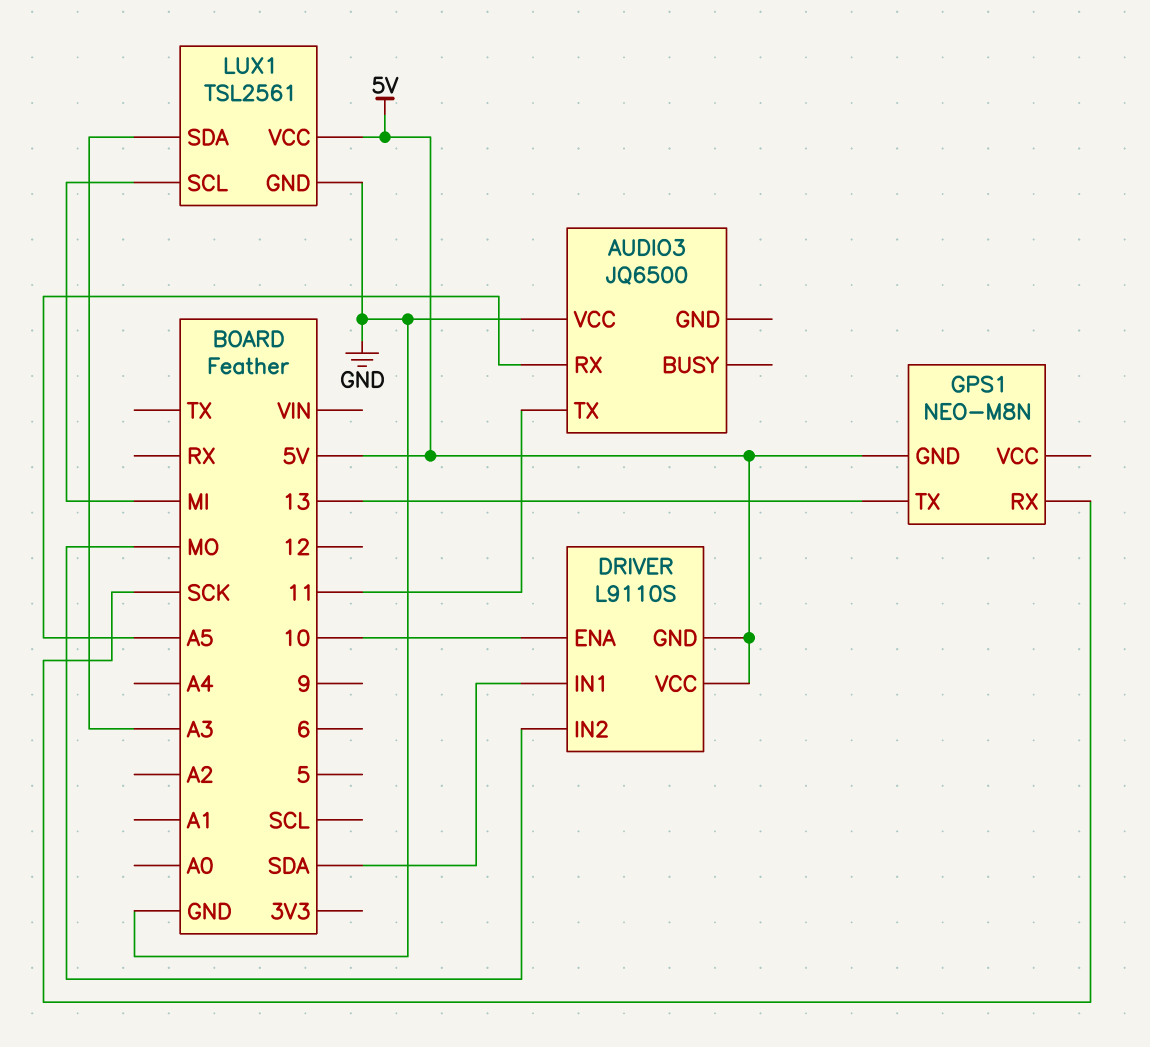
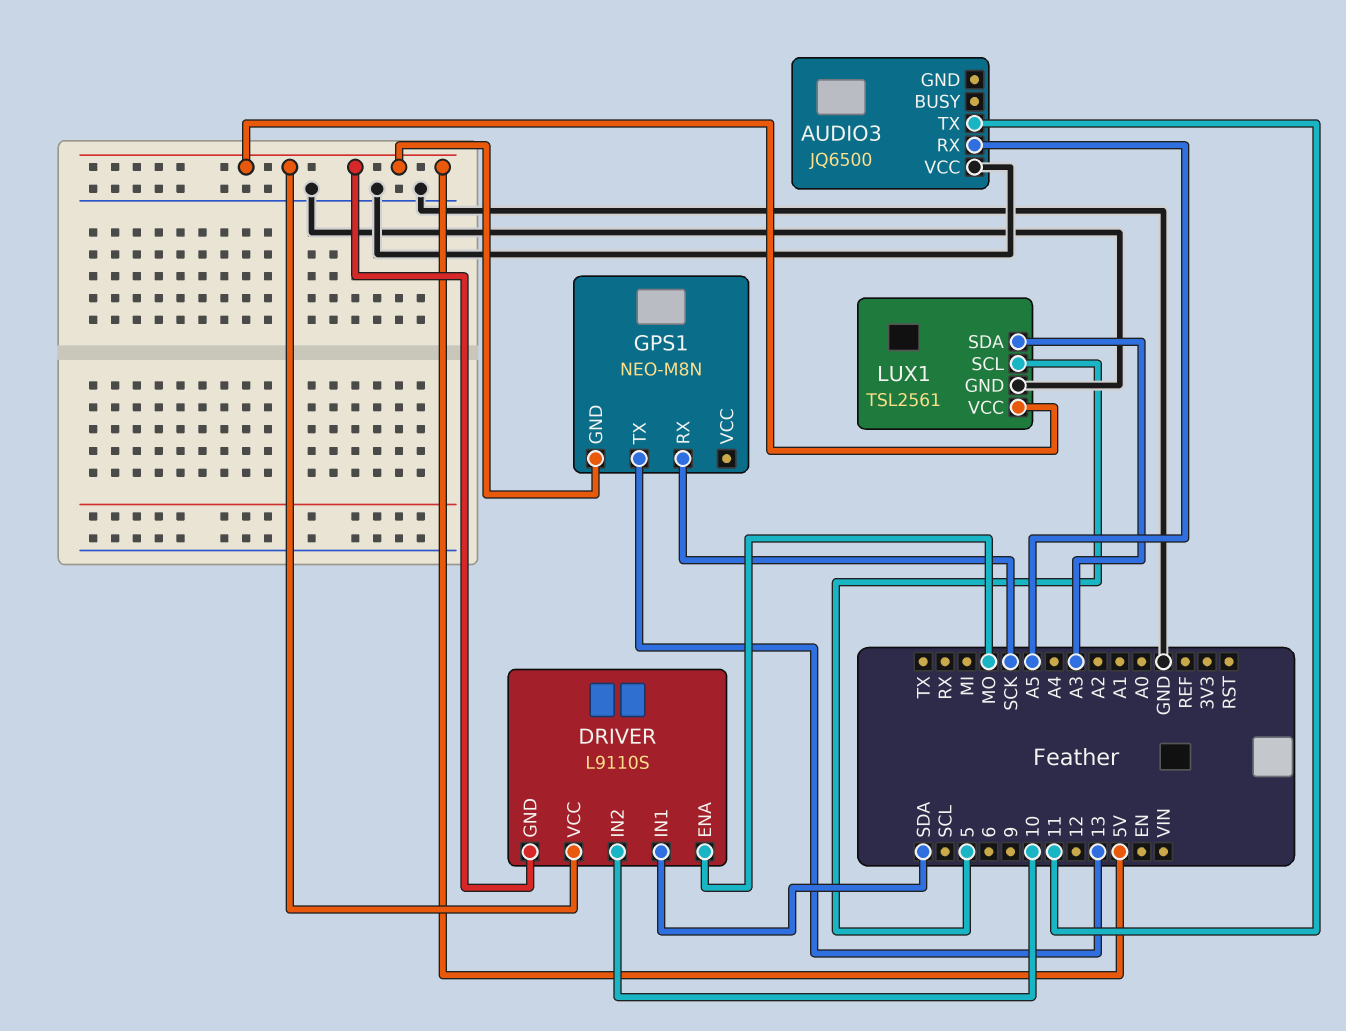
DRIVER pin ENA: 10 -> MO
DRIVER pin IN2: MO -> 10
LUX1 pin SCL: MI -> 5

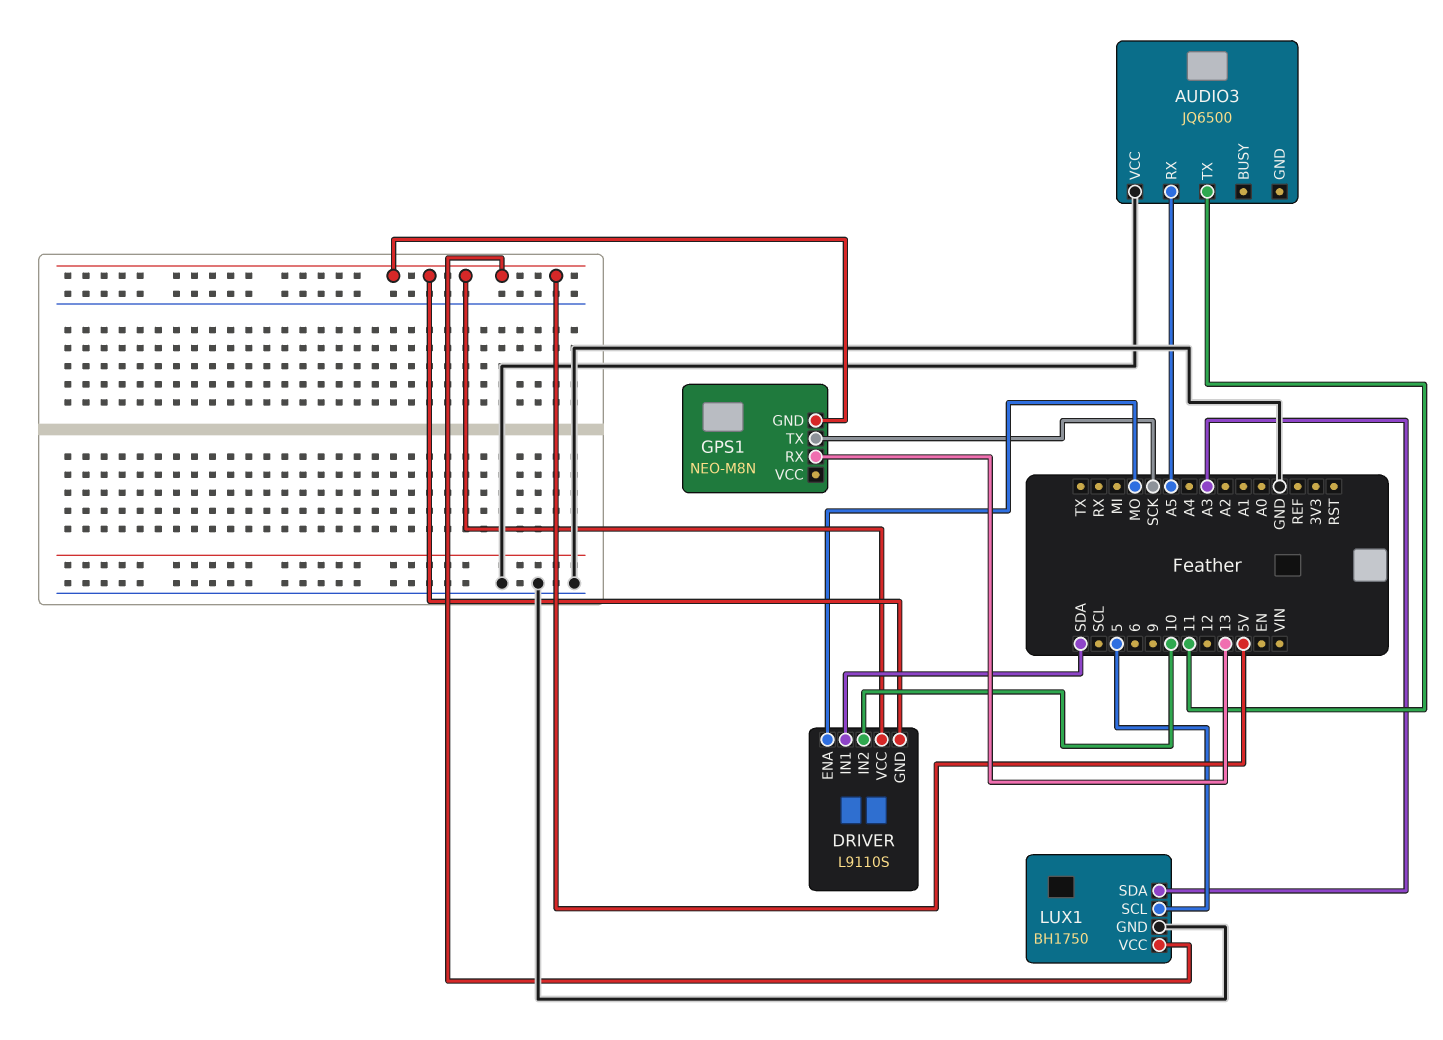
GPS1 pin RX: SCK -> 13
GPS1 pin TX: 13 -> SCK
LUX1: TSL2561 -> BH1750

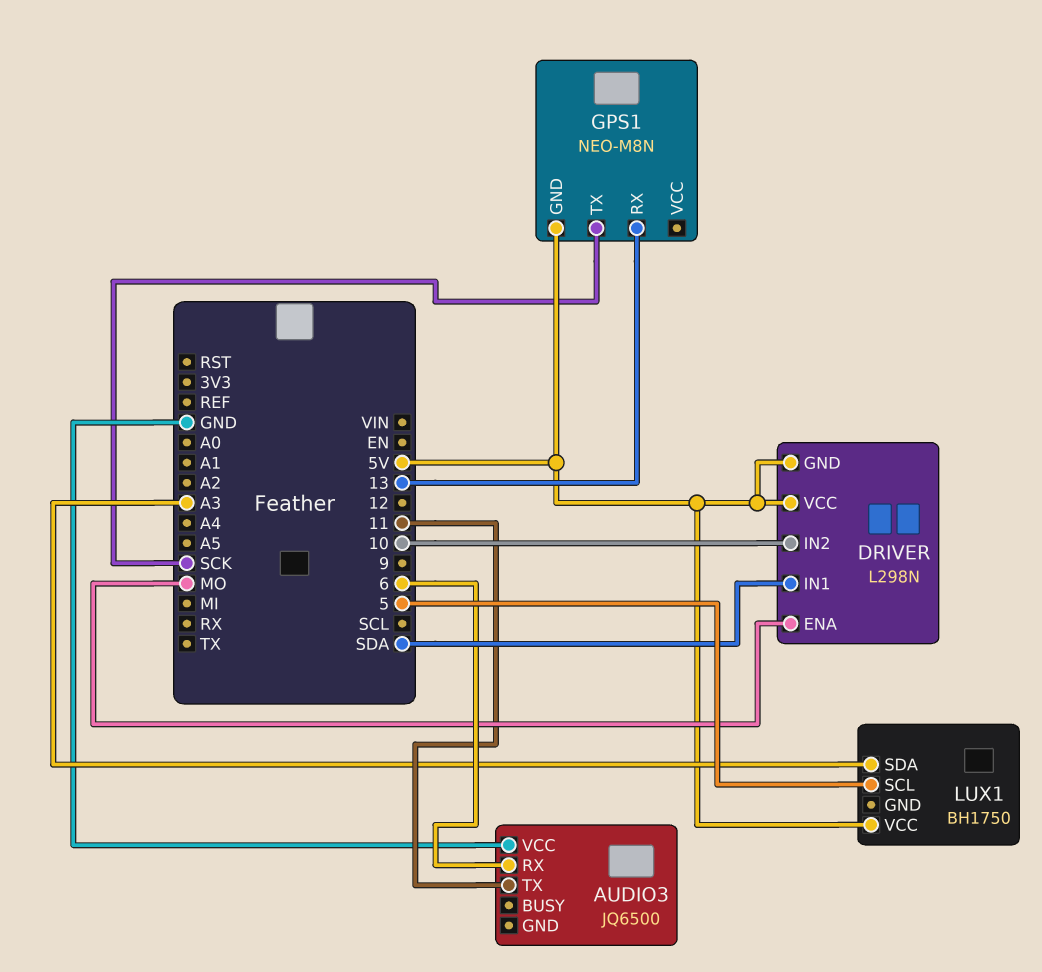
AUDIO3 pin RX: A5 -> 6
DRIVER: L9110S -> L298N
LUX1 pin GND: GND -> none

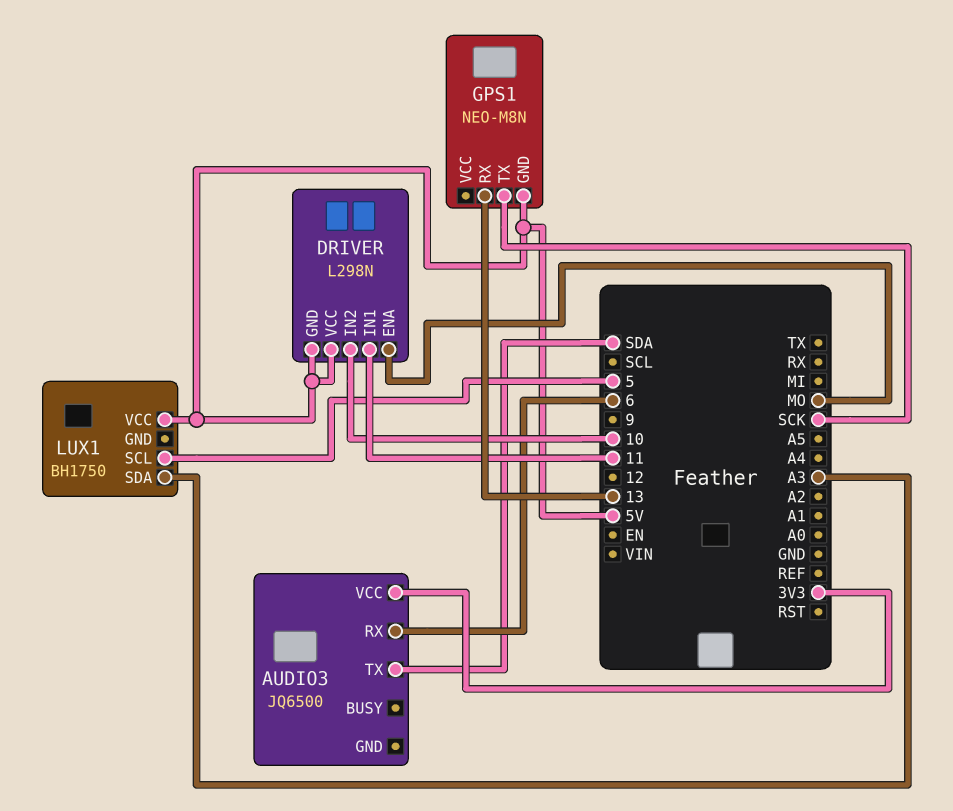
AUDIO3 pin TX: 11 -> SDA
AUDIO3 pin VCC: GND -> 3V3
DRIVER pin IN1: SDA -> 11

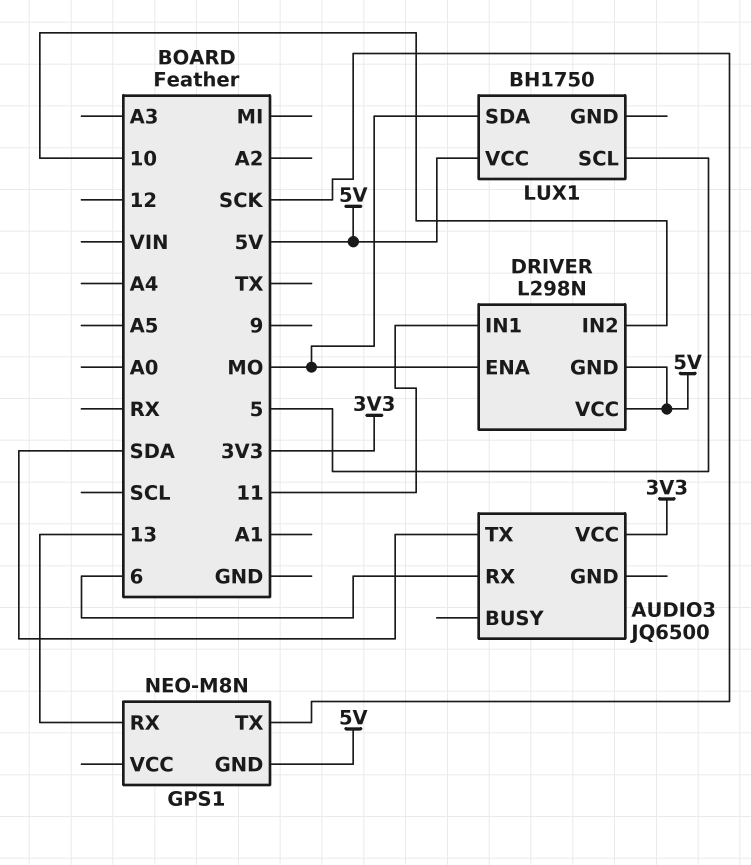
LUX1 pin SDA: A3 -> MO

